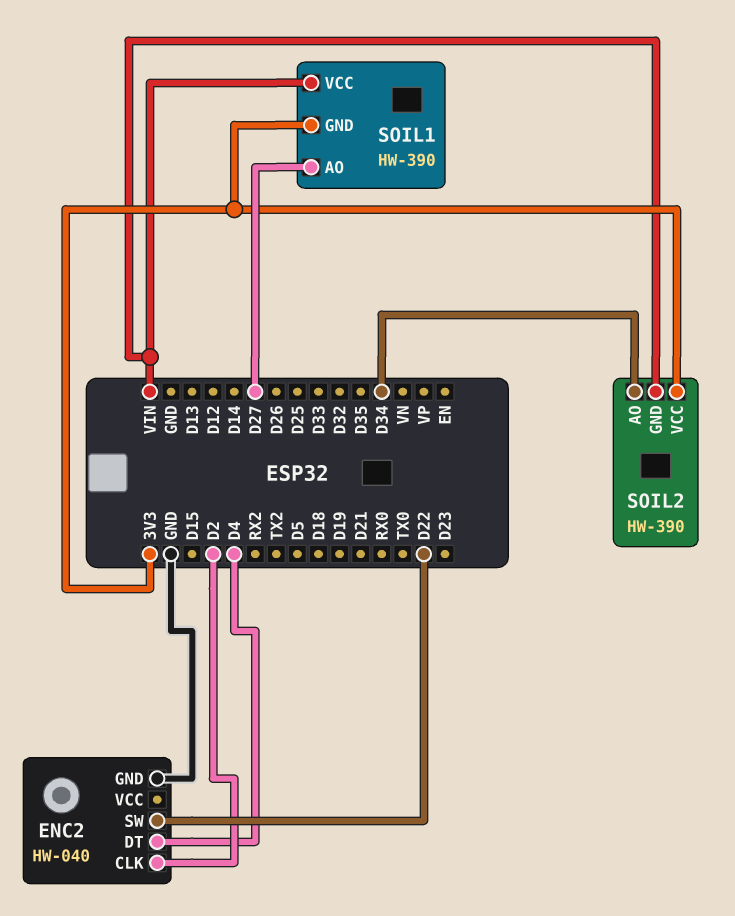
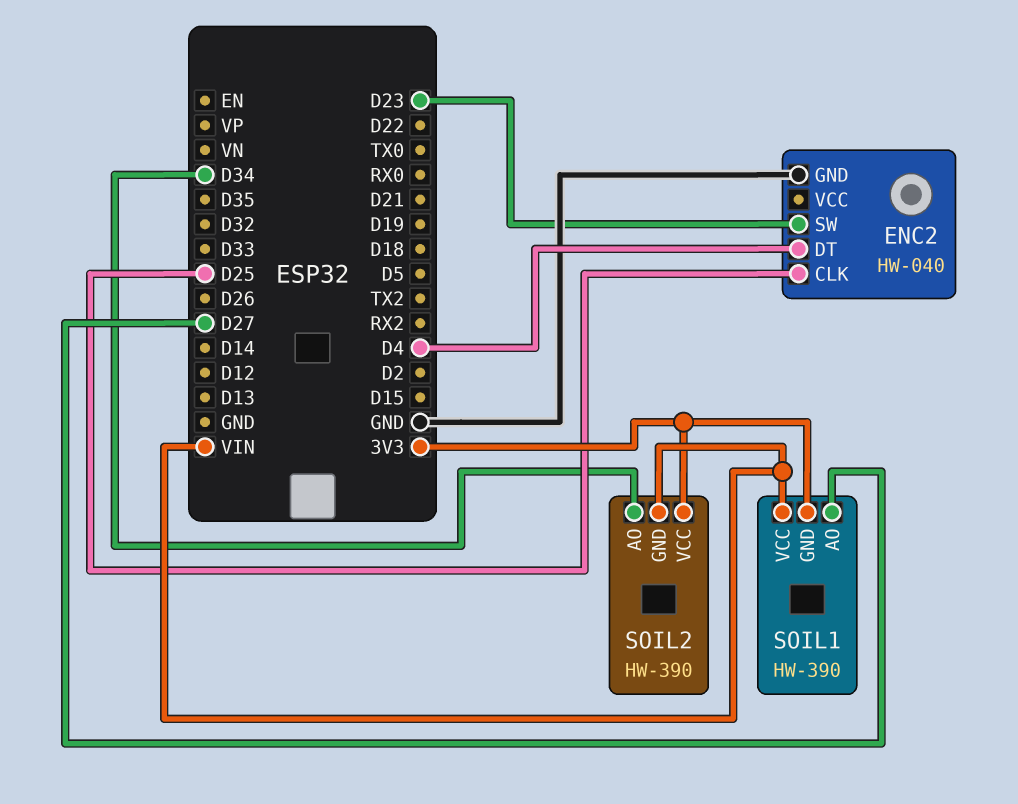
ENC2 pin CLK: D2 -> D25
ENC2 pin SW: D22 -> D23

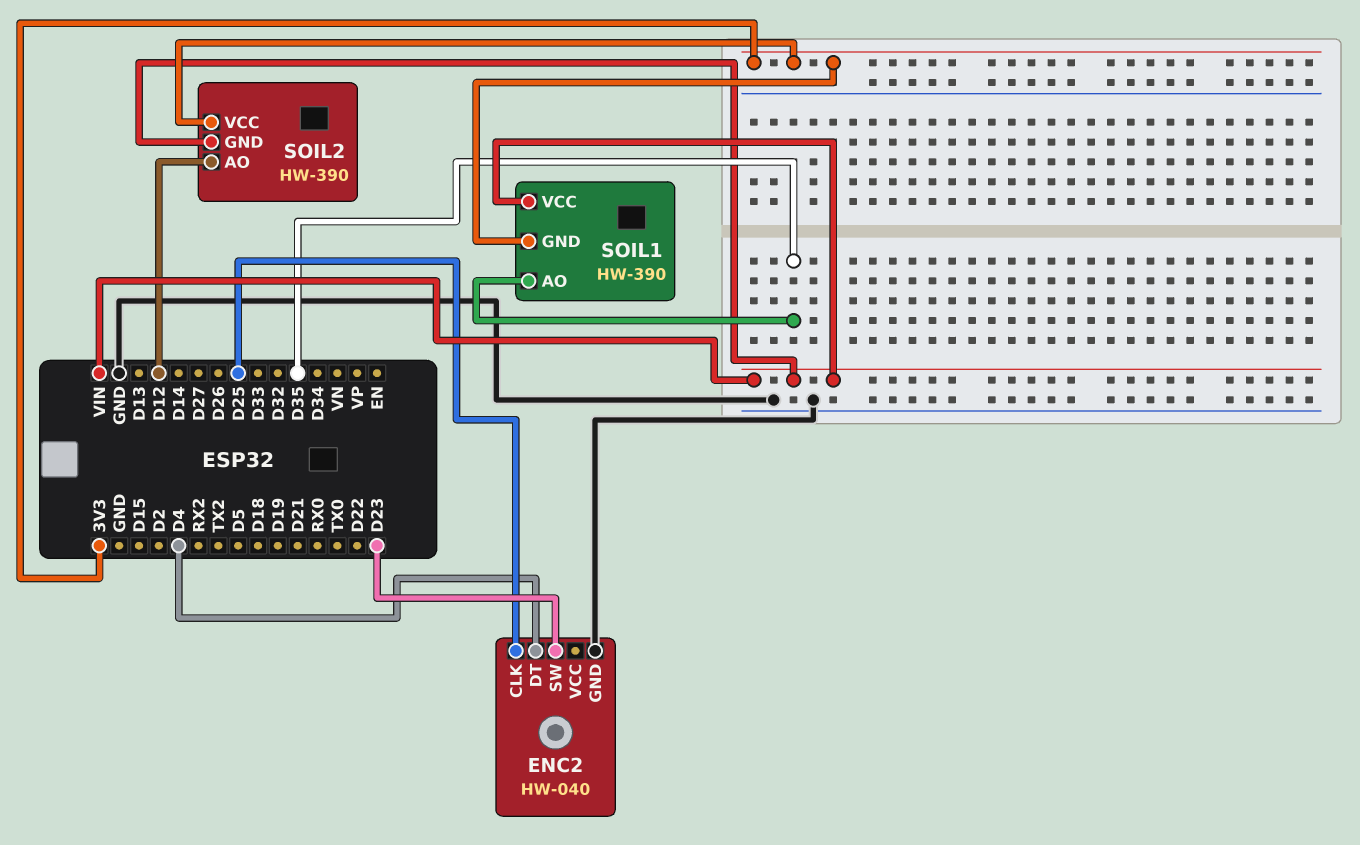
SOIL1 pin AO: D27 -> D35
SOIL2 pin AO: D34 -> D12

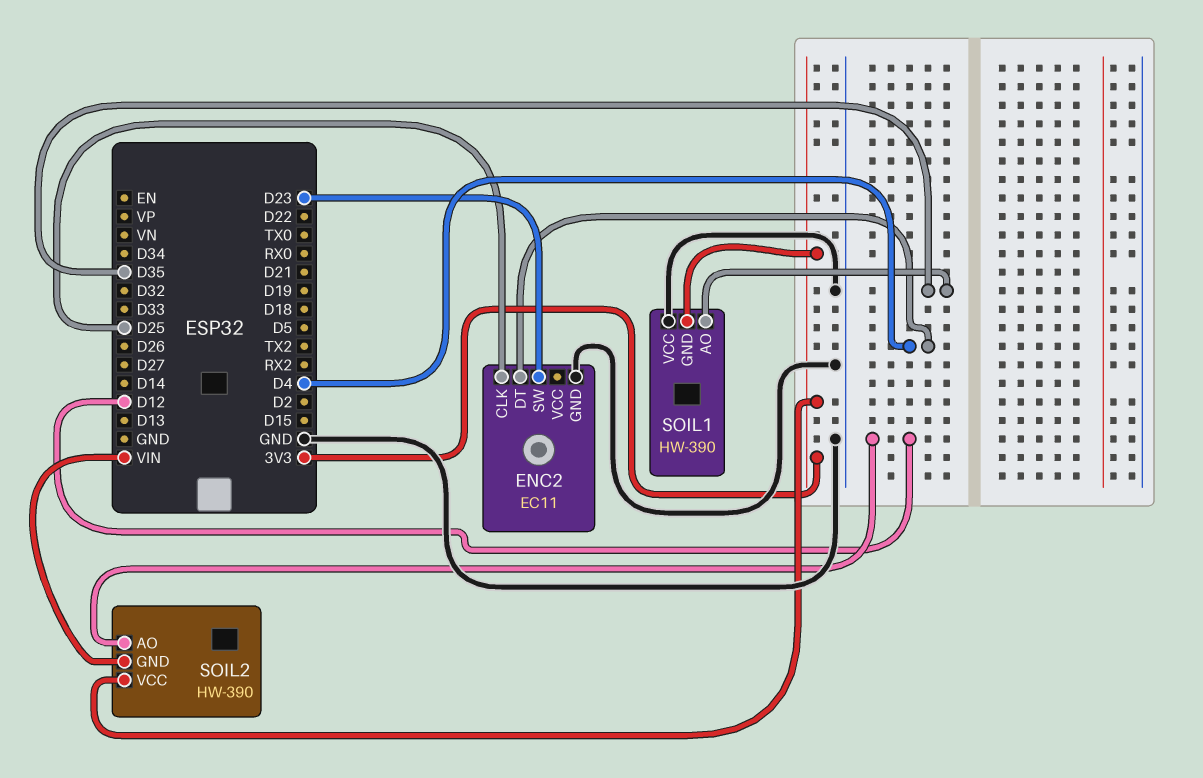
ENC2: HW-040 -> EC11
SOIL1 pin VCC: VIN -> GND

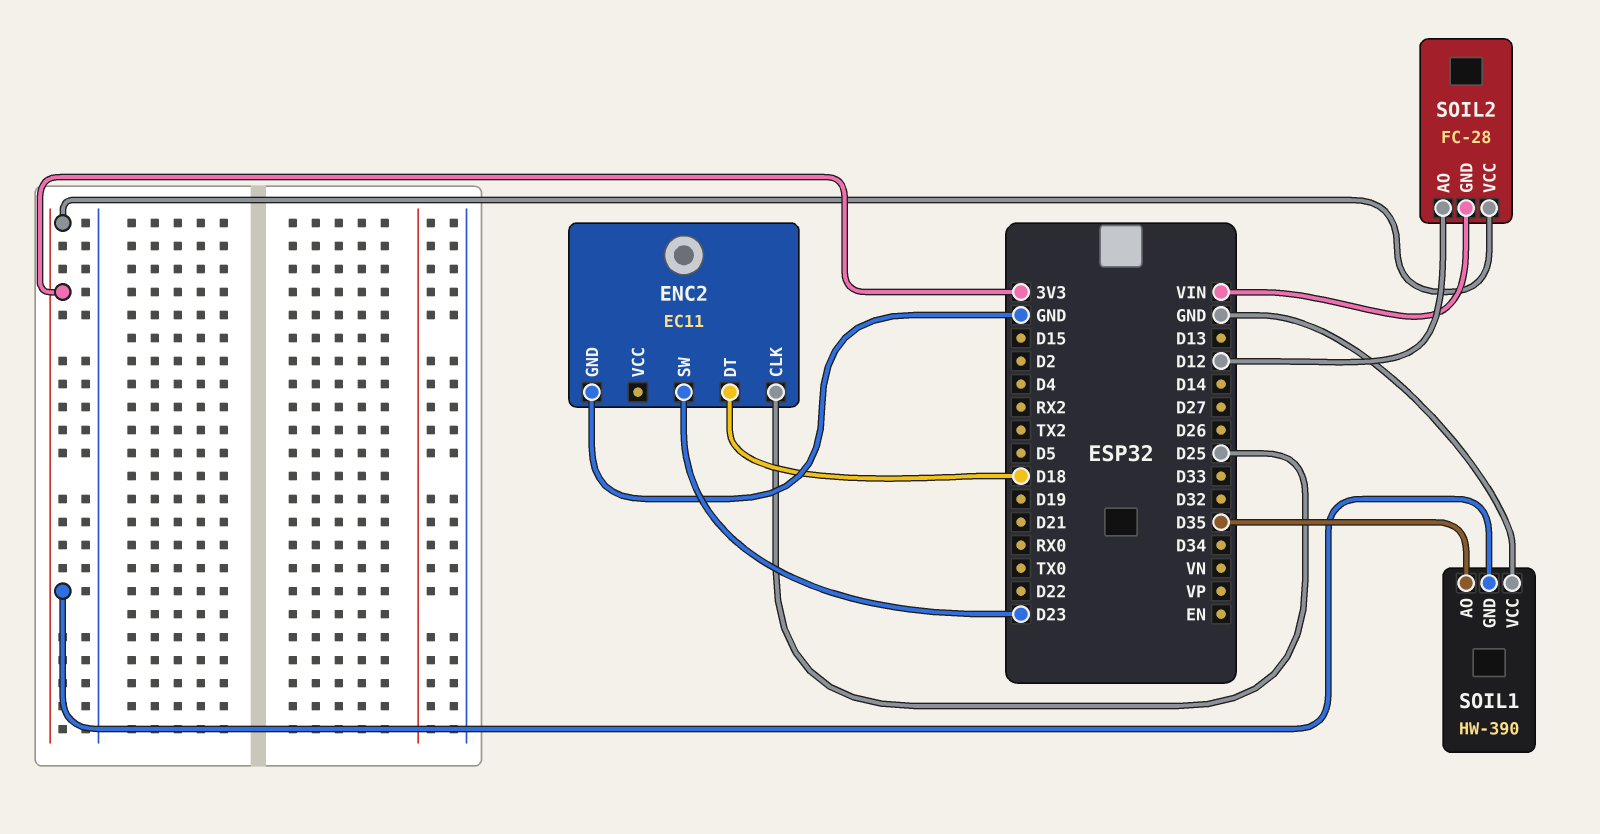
ENC2 pin DT: D4 -> D18
SOIL2: HW-390 -> FC-28

